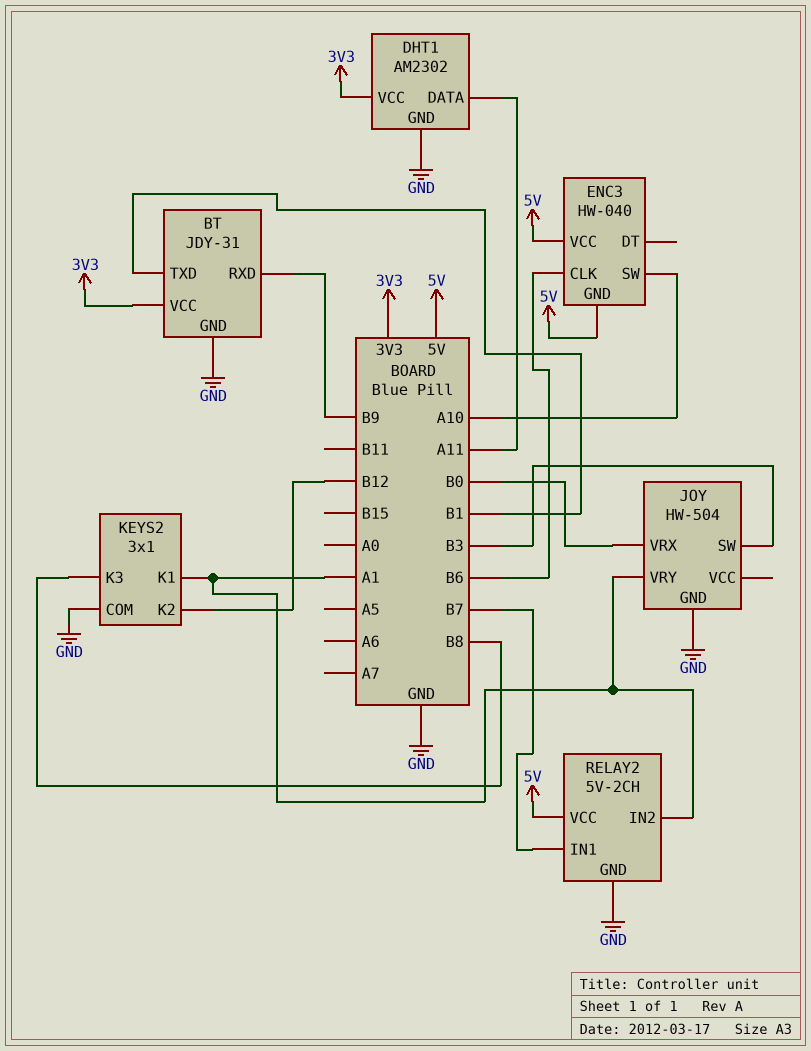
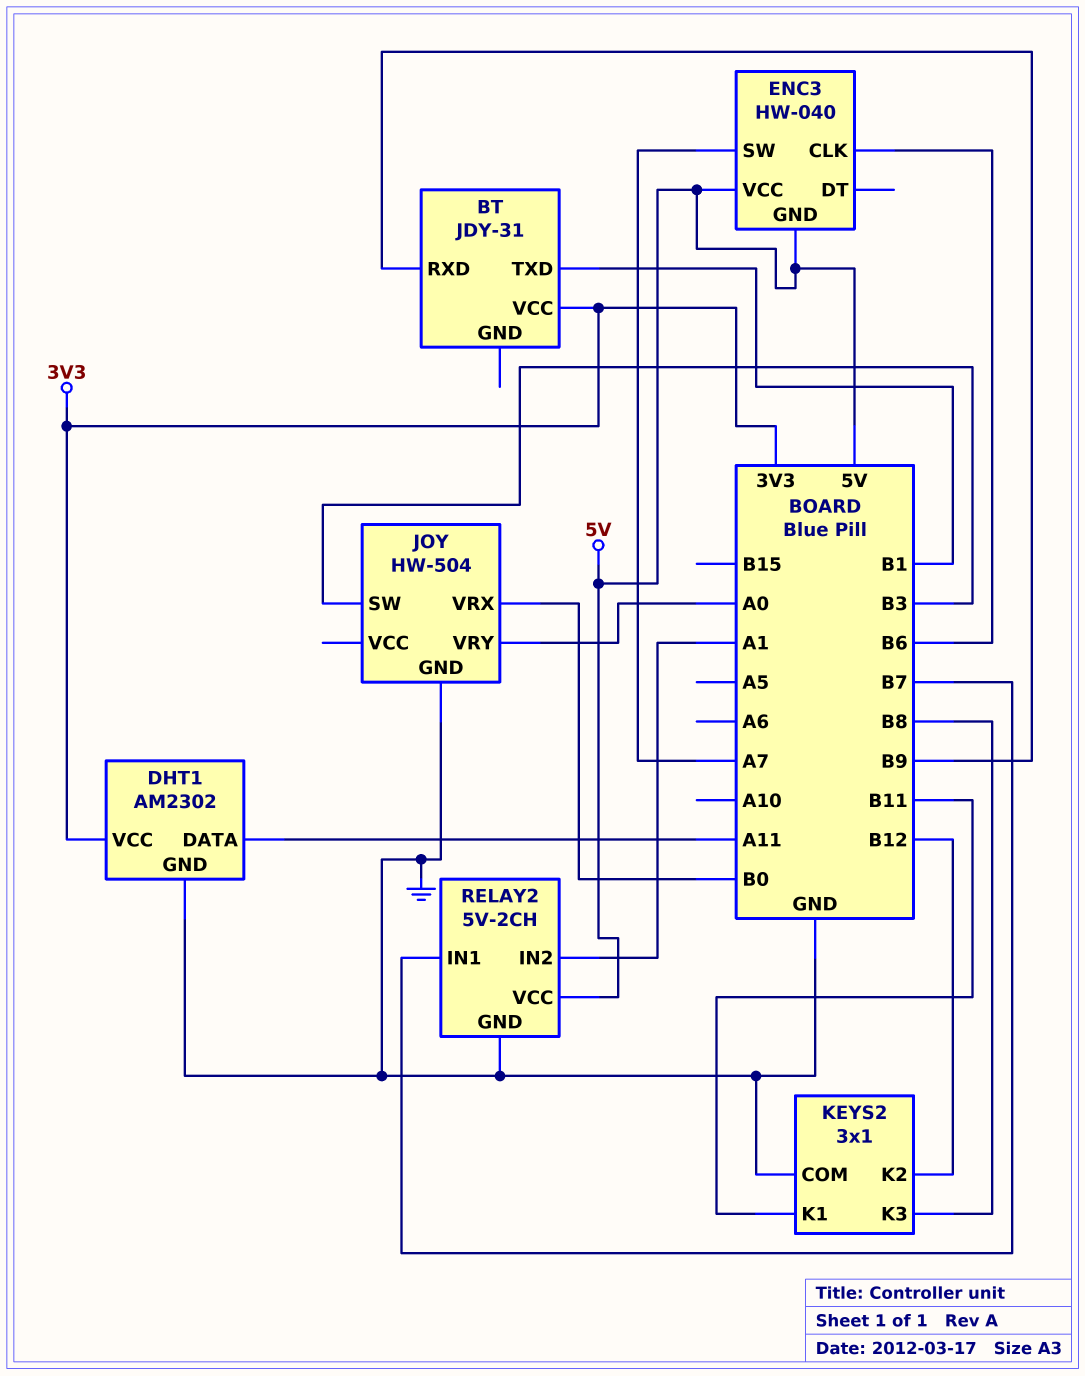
BT pin GND: GND -> none
ENC3 pin SW: A10 -> A7
JOY pin VRY: A1 -> A0
KEYS2 pin K1: A1 -> B11

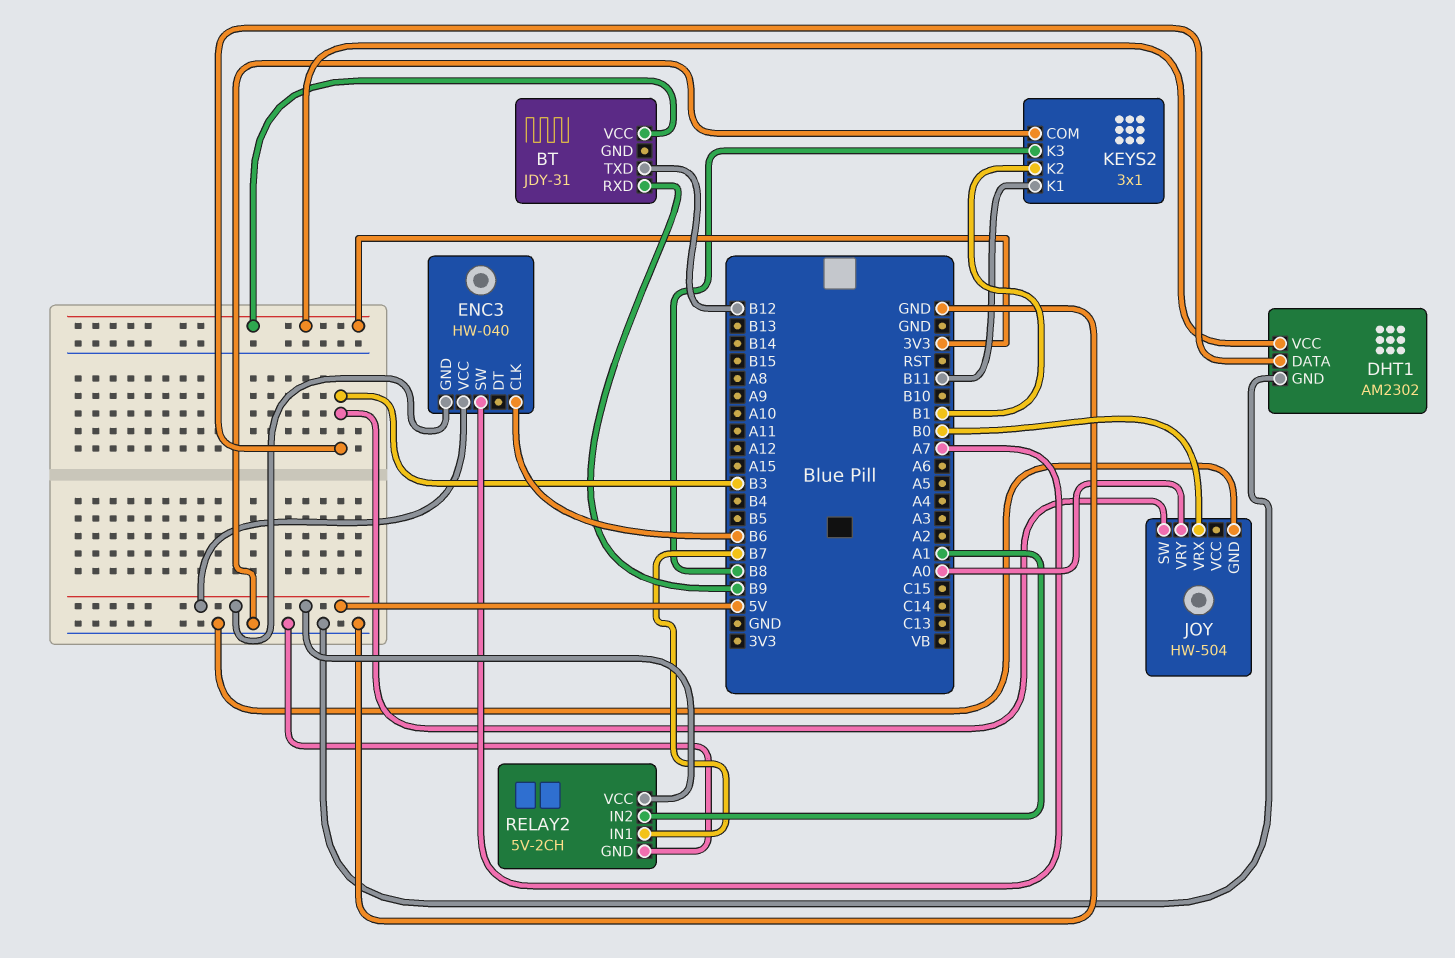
BT pin TXD: B1 -> B12
DHT1 pin DATA: A11 -> B3
KEYS2 pin K2: B12 -> B1

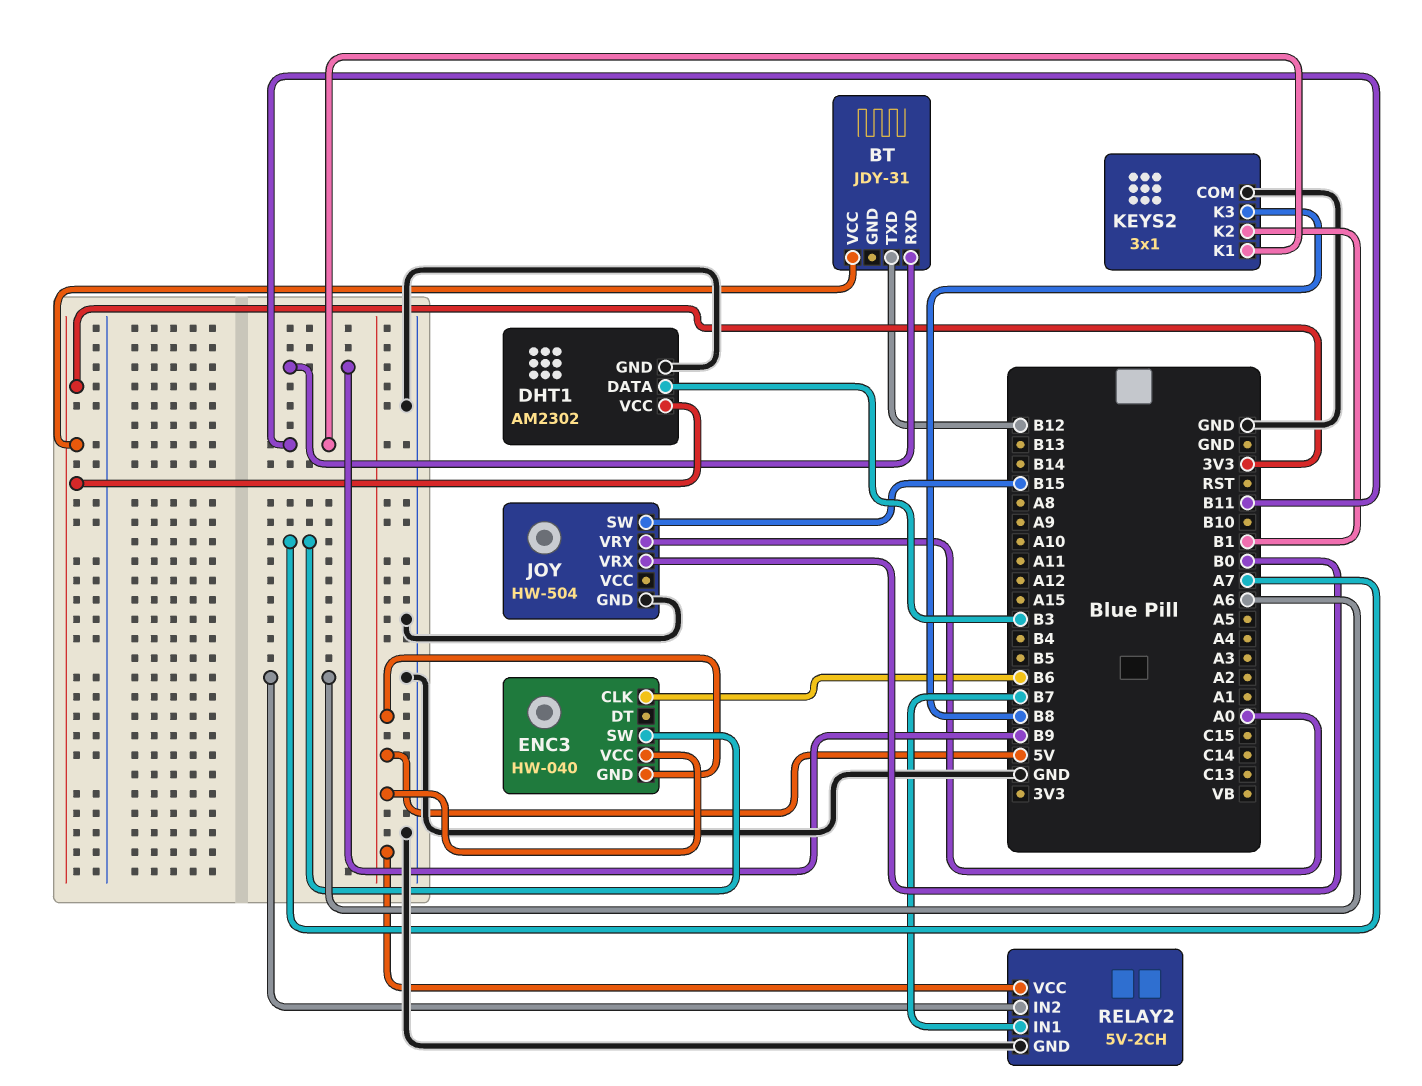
JOY pin SW: B3 -> B15
RELAY2 pin IN2: A1 -> A6

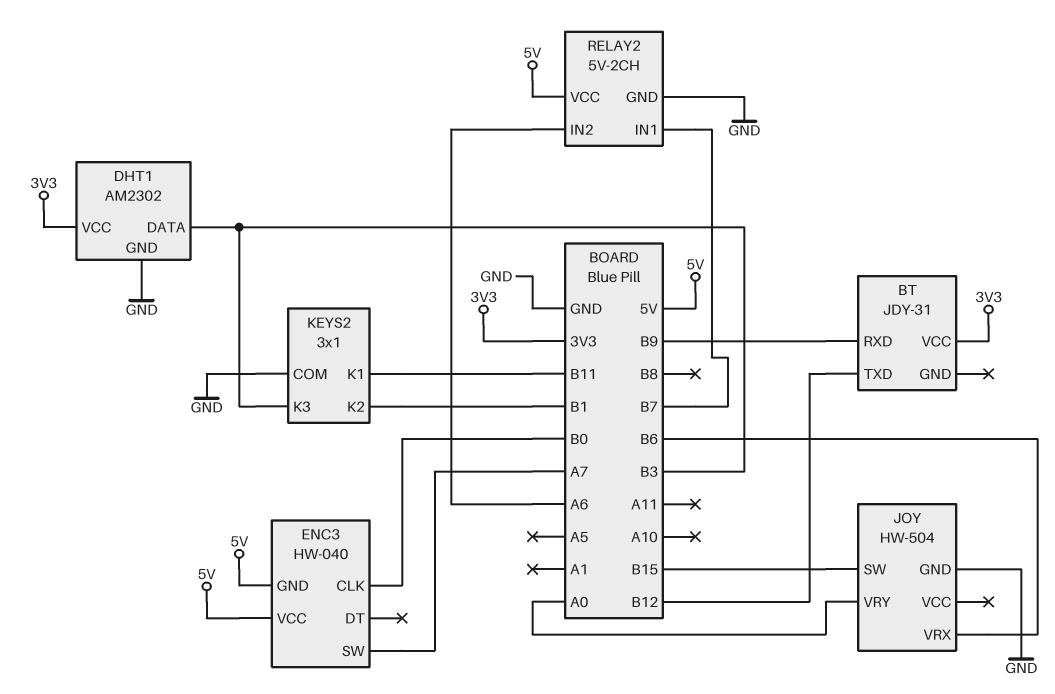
ENC3 pin CLK: B6 -> B0
JOY pin VRX: B0 -> B6
KEYS2 pin K3: B8 -> B3

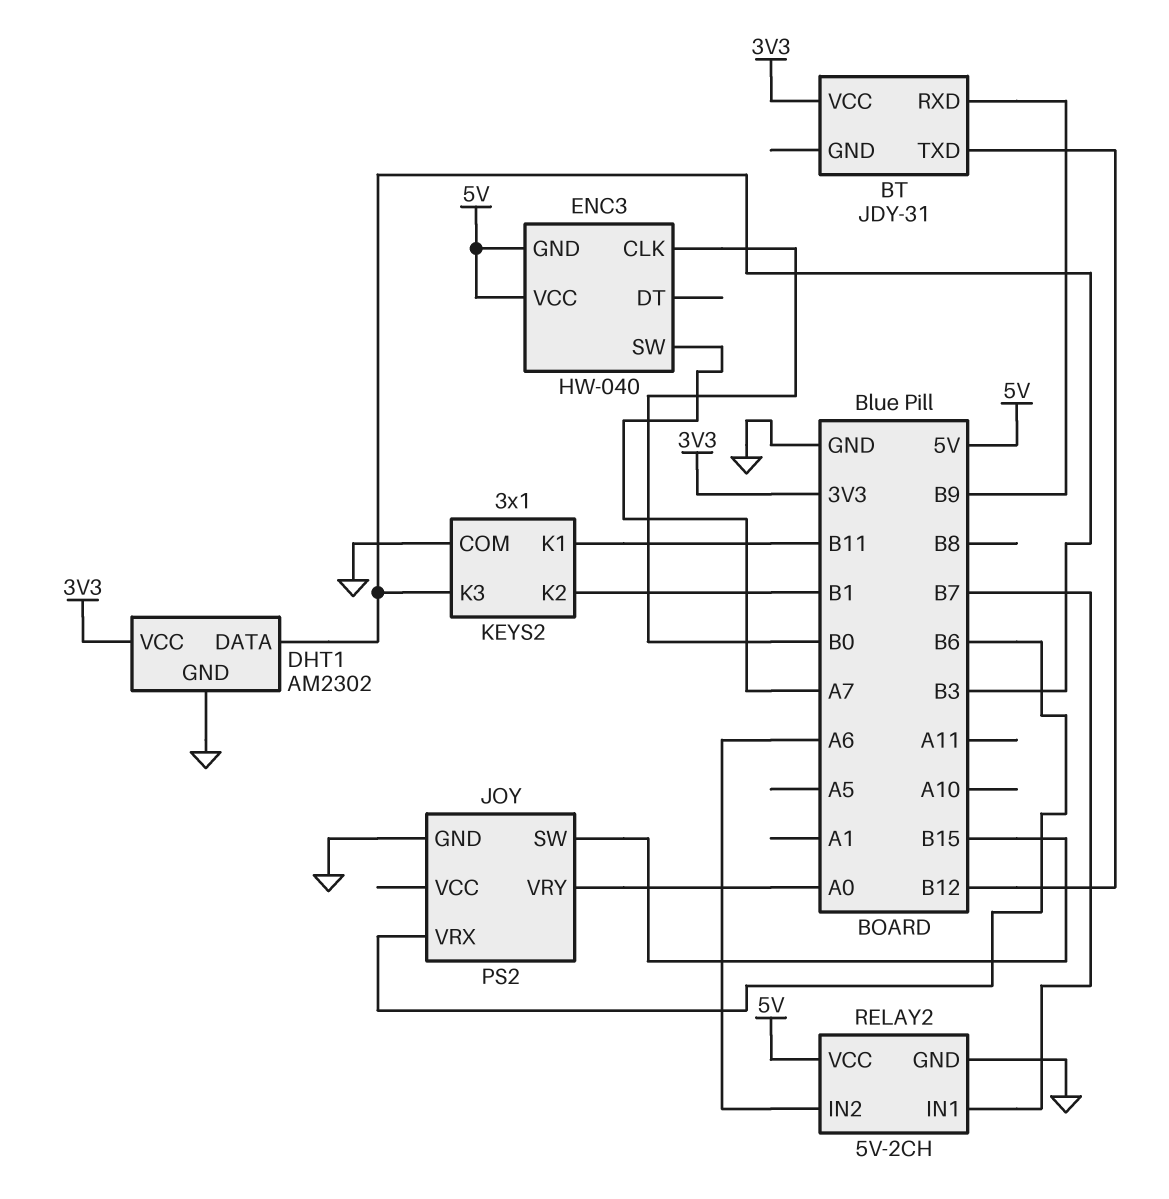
JOY: HW-504 -> PS2

